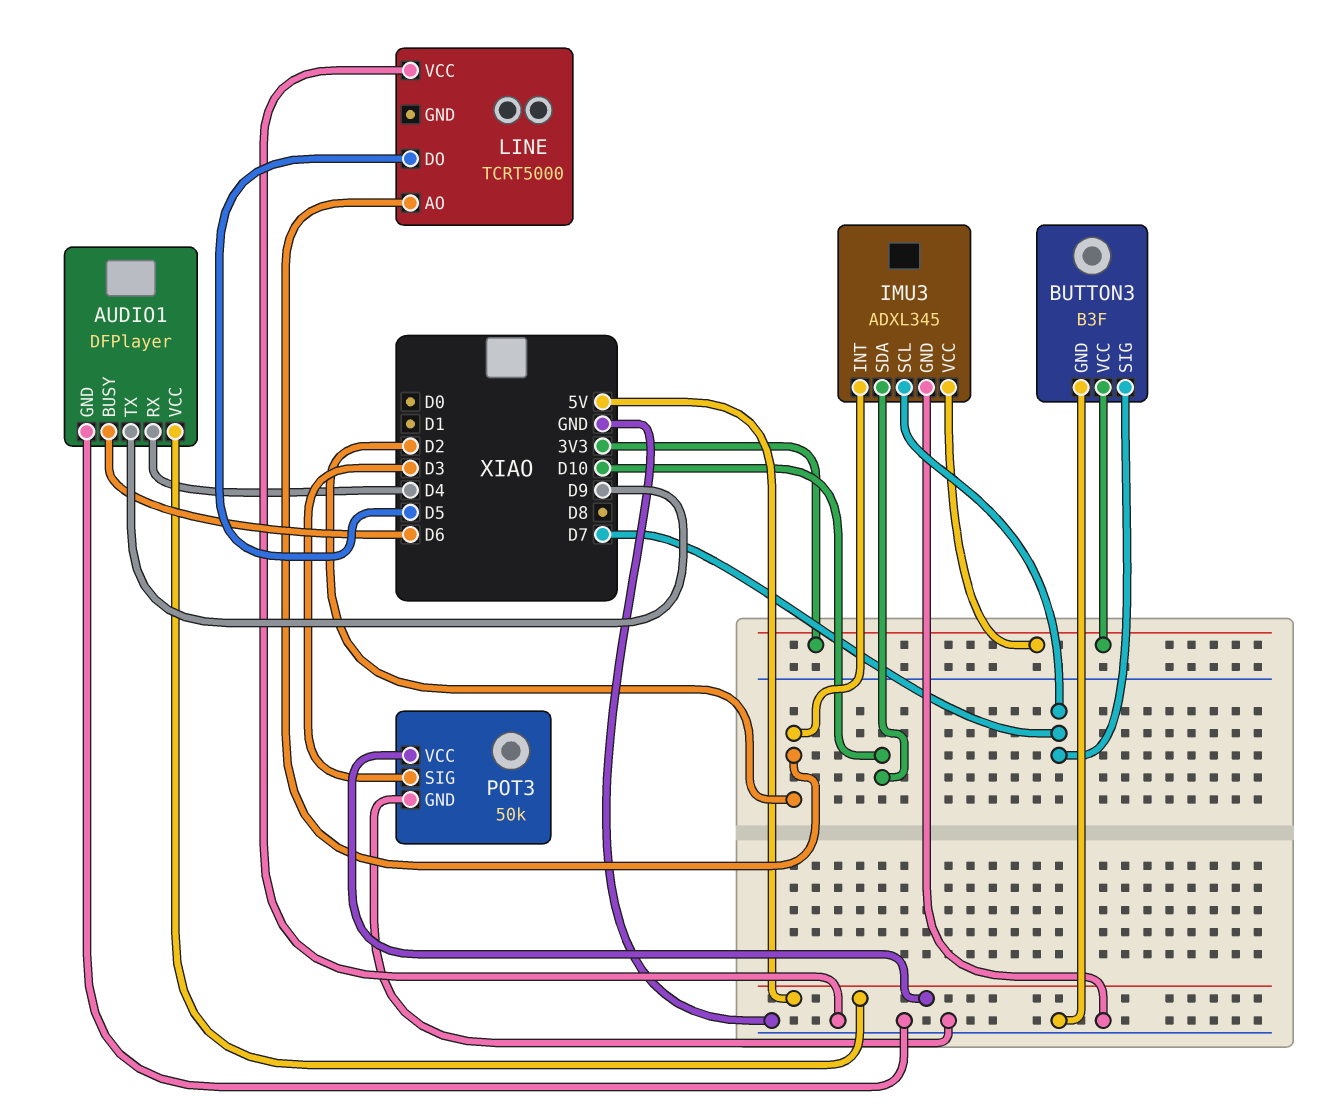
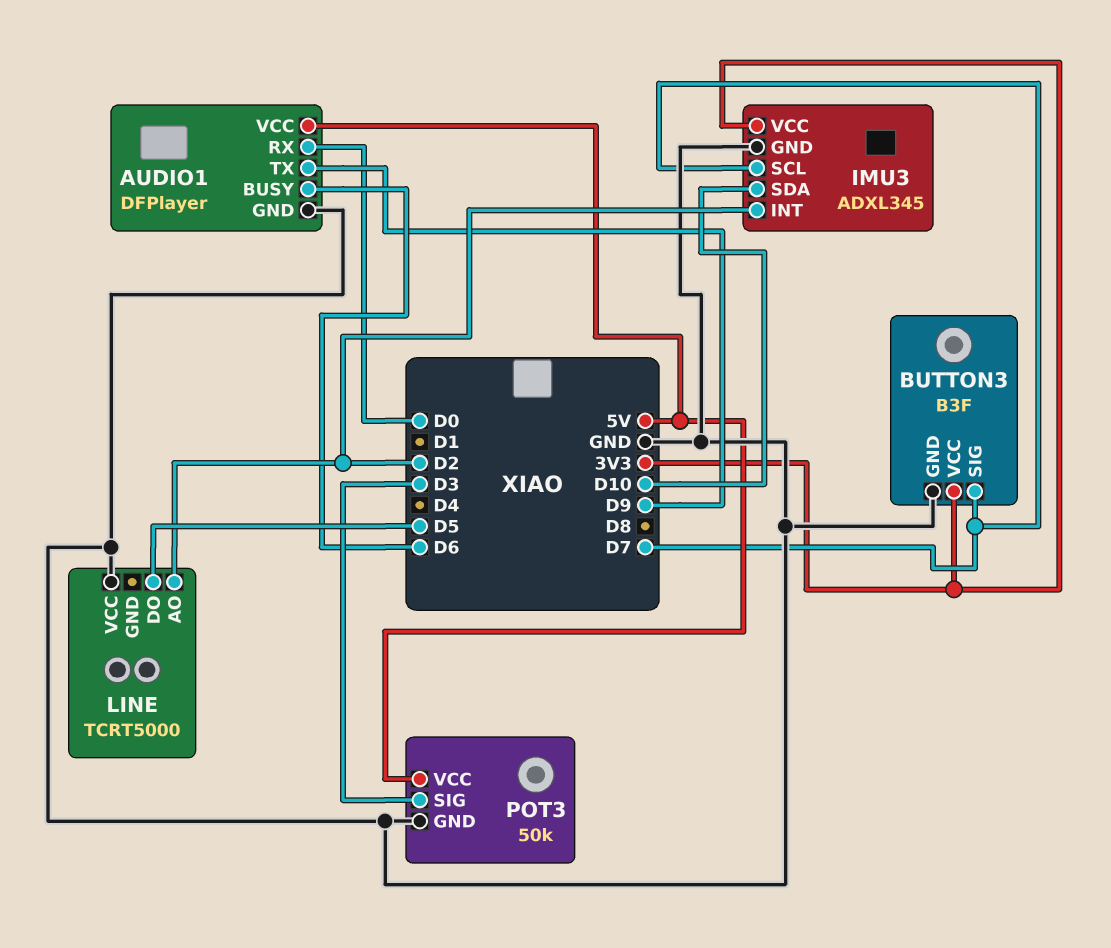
AUDIO1 pin RX: D4 -> D0

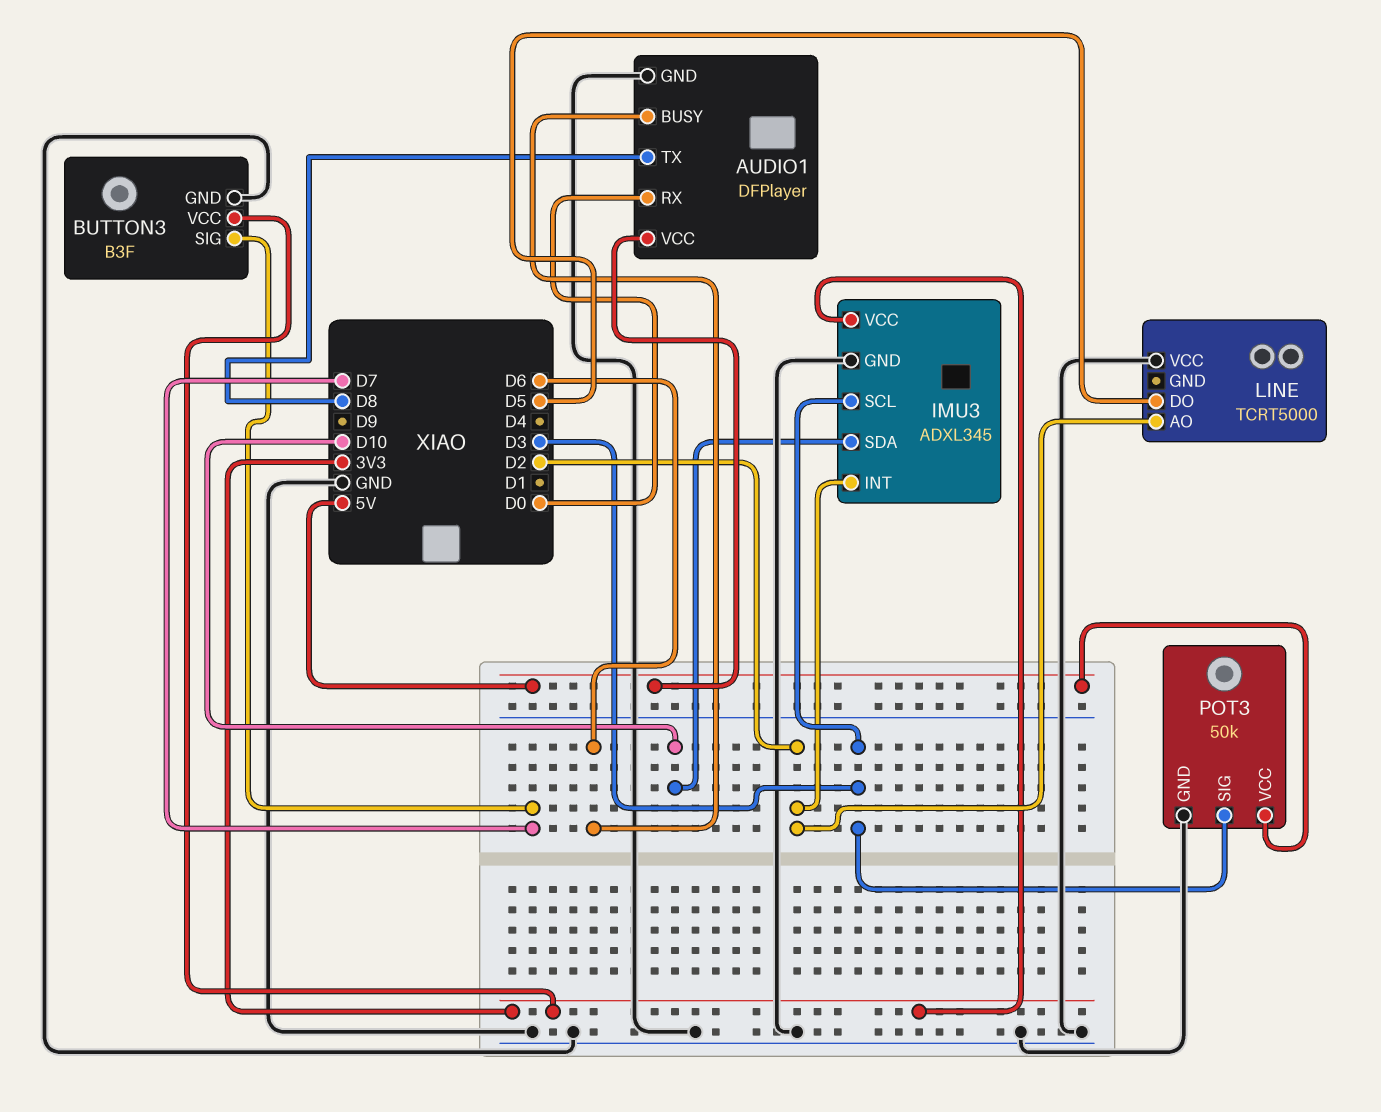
AUDIO1 pin TX: D9 -> D8
IMU3 pin SCL: D7 -> D3

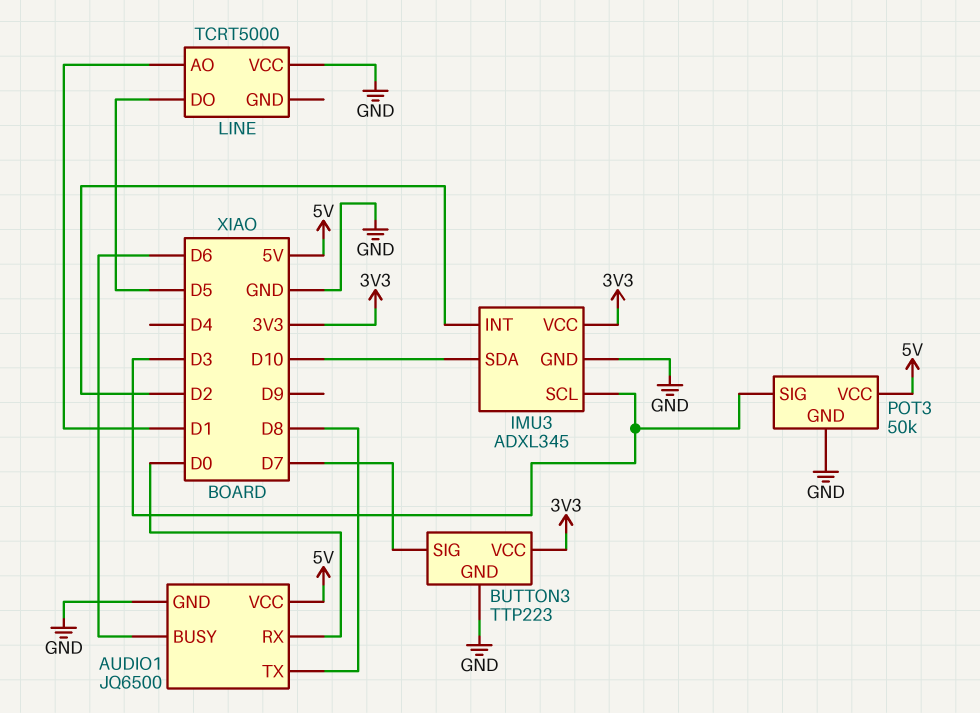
AUDIO1: DFPlayer -> JQ6500
BUTTON3: B3F -> TTP223
LINE pin AO: D2 -> D1

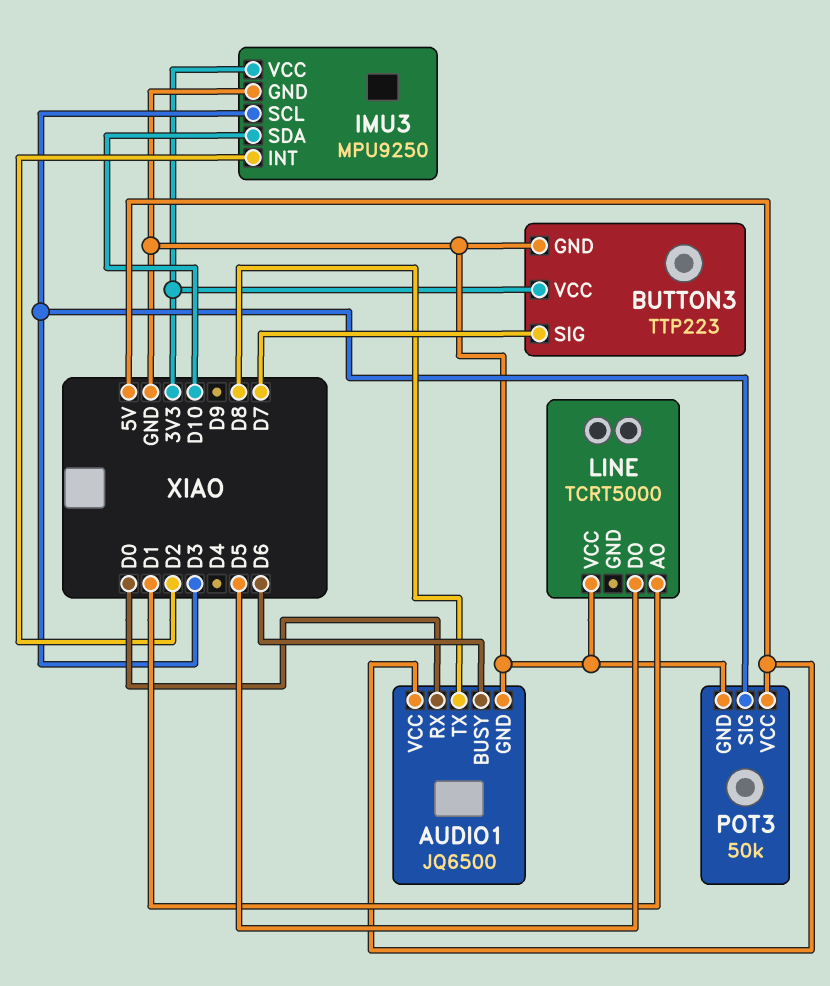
IMU3: ADXL345 -> MPU9250

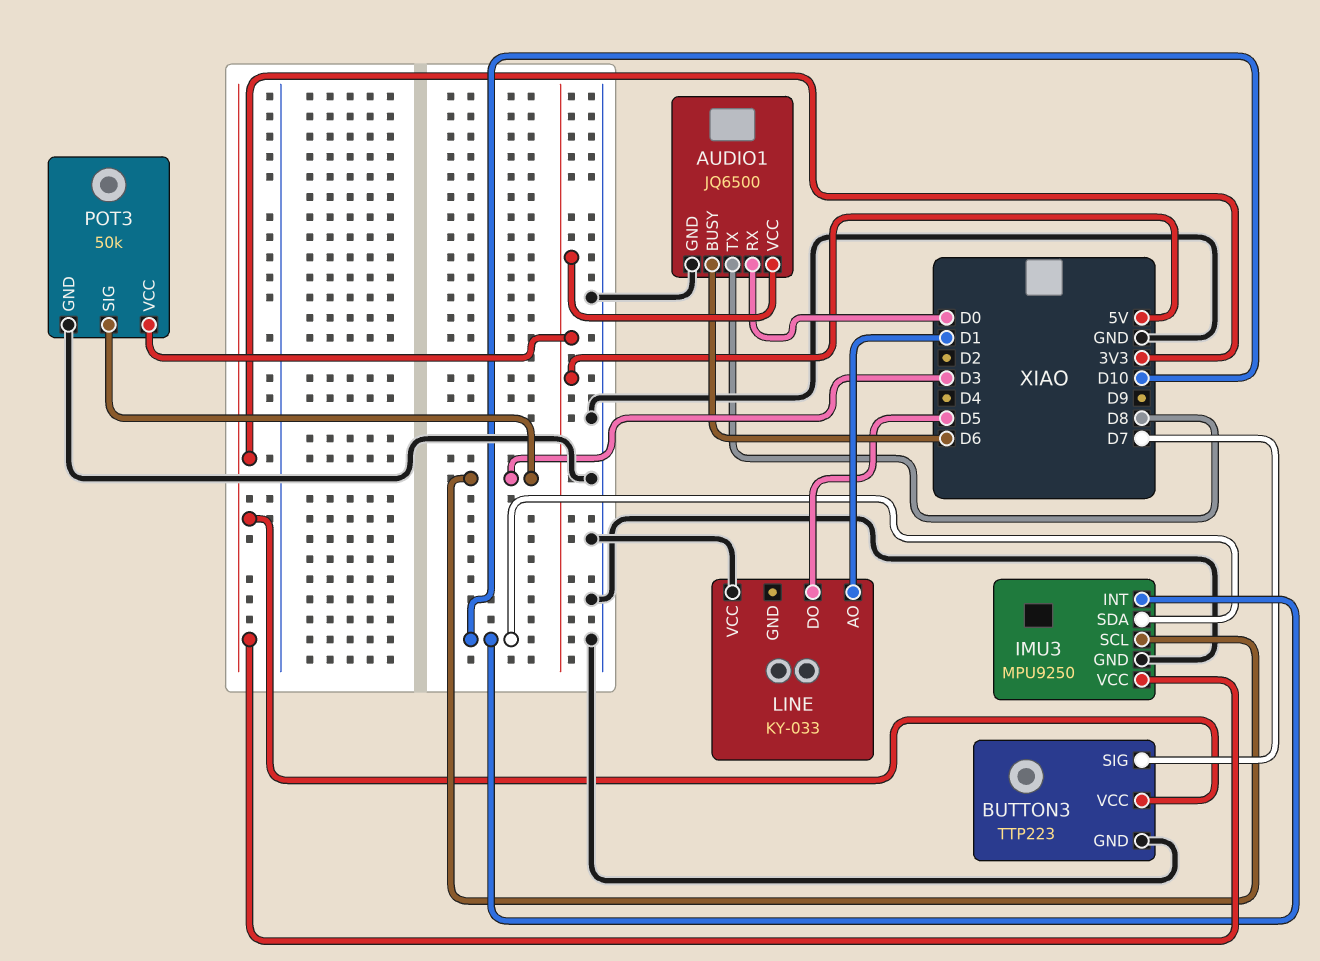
IMU3 pin INT: D2 -> D10
LINE: TCRT5000 -> KY-033

